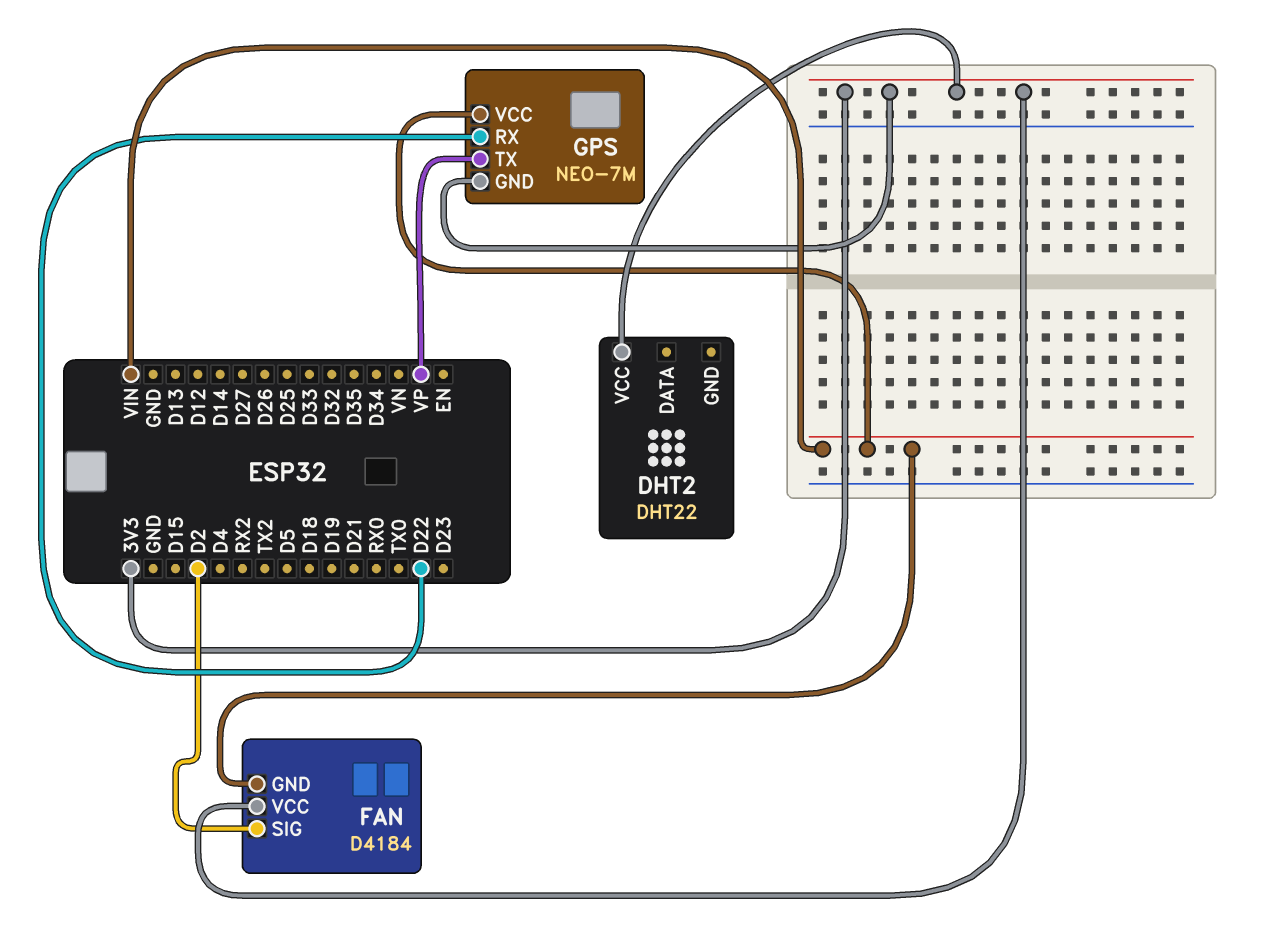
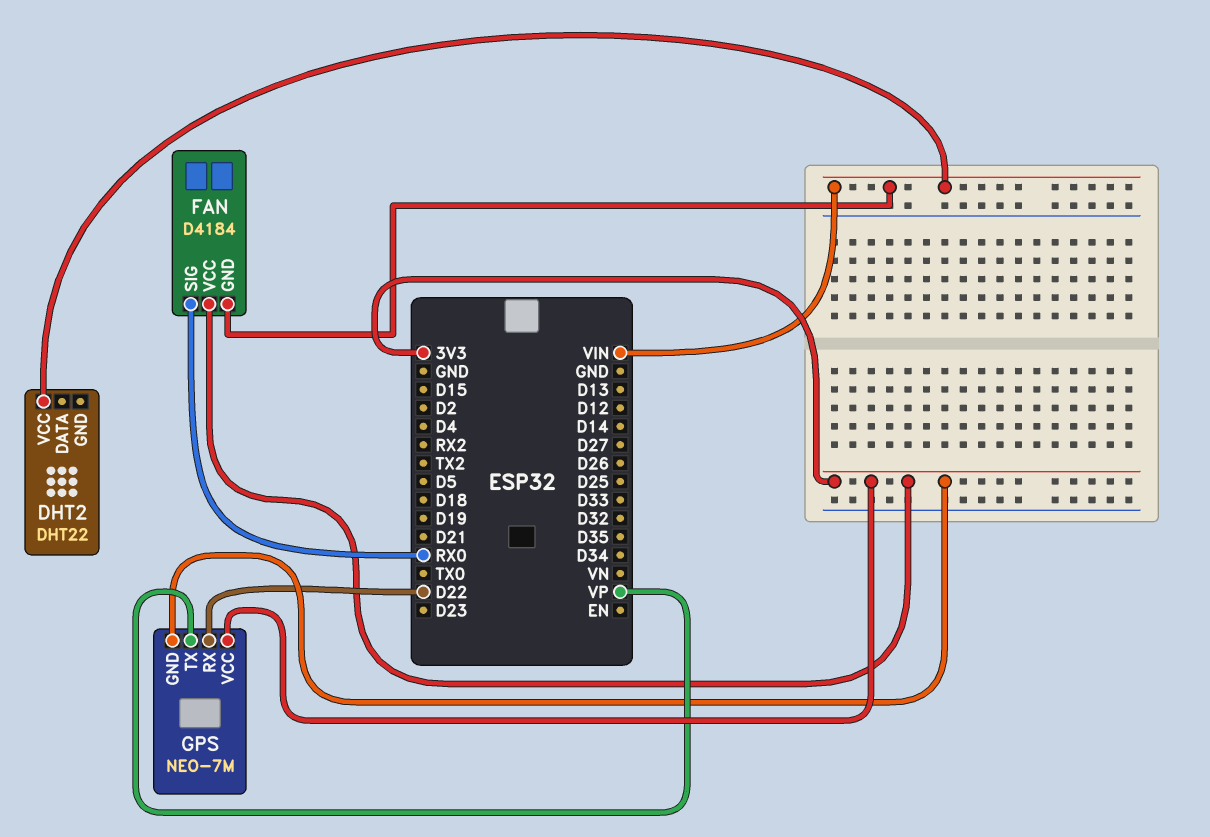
DHT2 pin VCC: 3V3 -> VIN
FAN pin SIG: D2 -> RX0
GPS pin VCC: VIN -> 3V3

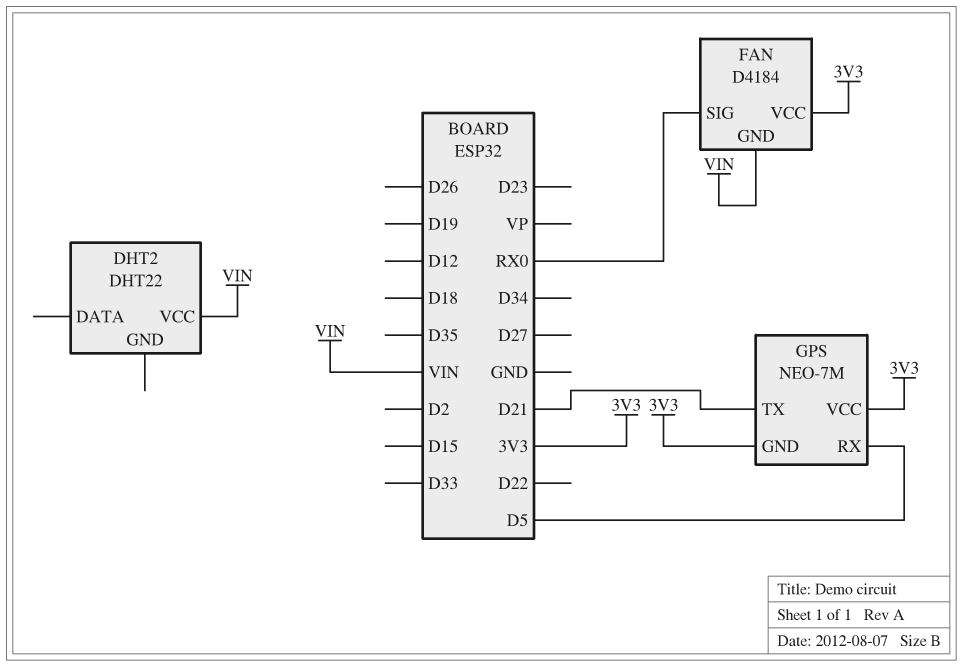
GPS pin RX: D22 -> D5
GPS pin TX: VP -> D21

